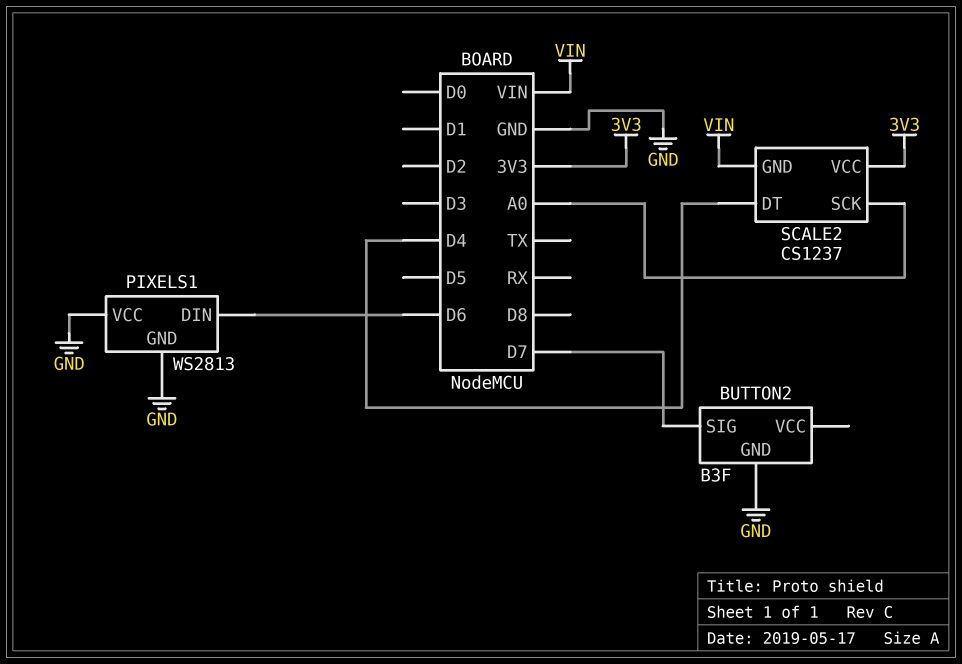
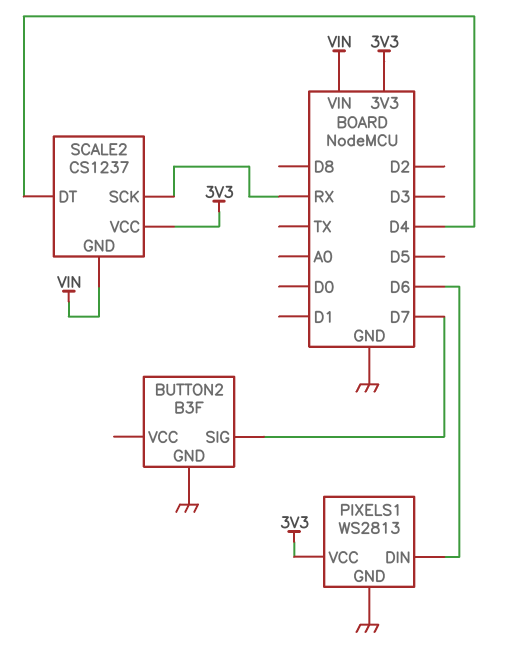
PIXELS1 pin VCC: GND -> 3V3
SCALE2 pin SCK: A0 -> RX

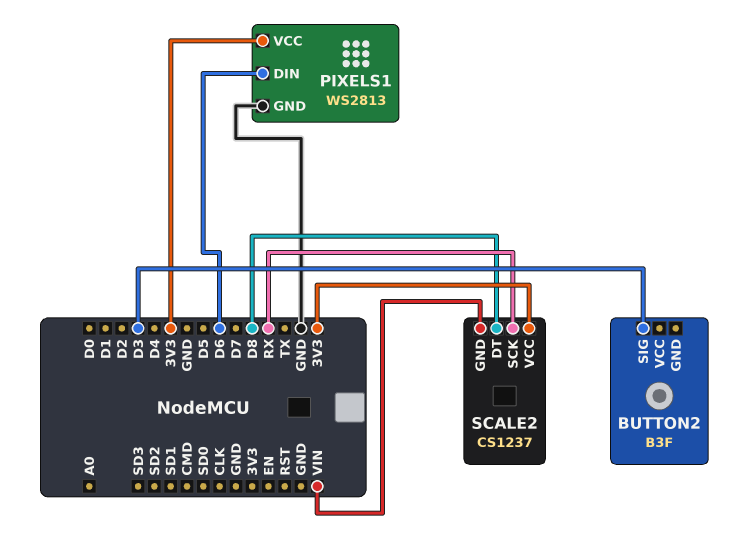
BUTTON2 pin GND: GND -> none
BUTTON2 pin SIG: D7 -> D3
SCALE2 pin DT: D4 -> D8

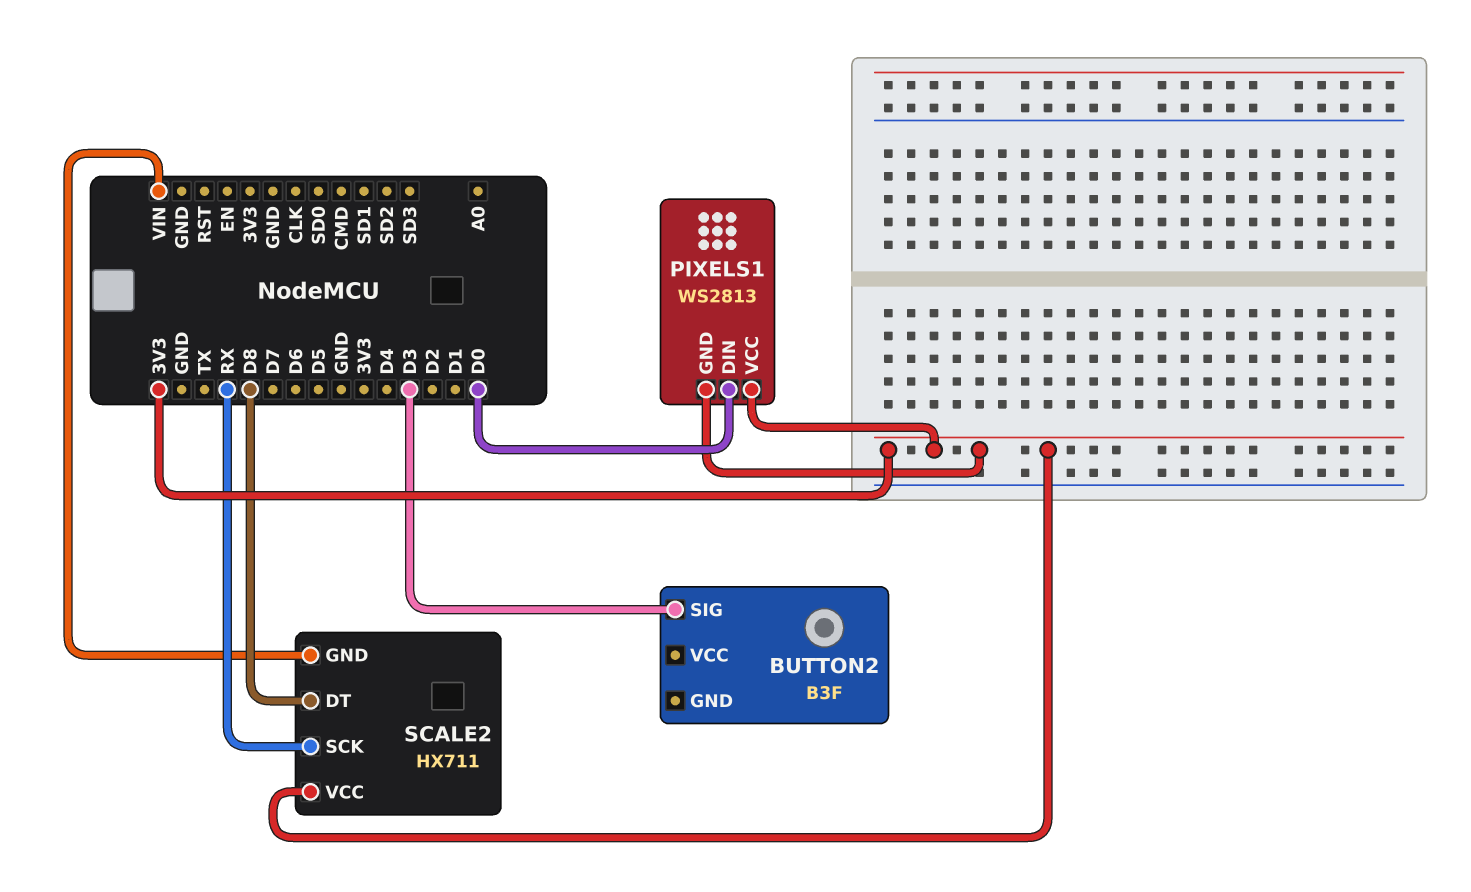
PIXELS1 pin DIN: D6 -> D0
PIXELS1 pin GND: GND -> 3V3
SCALE2: CS1237 -> HX711

